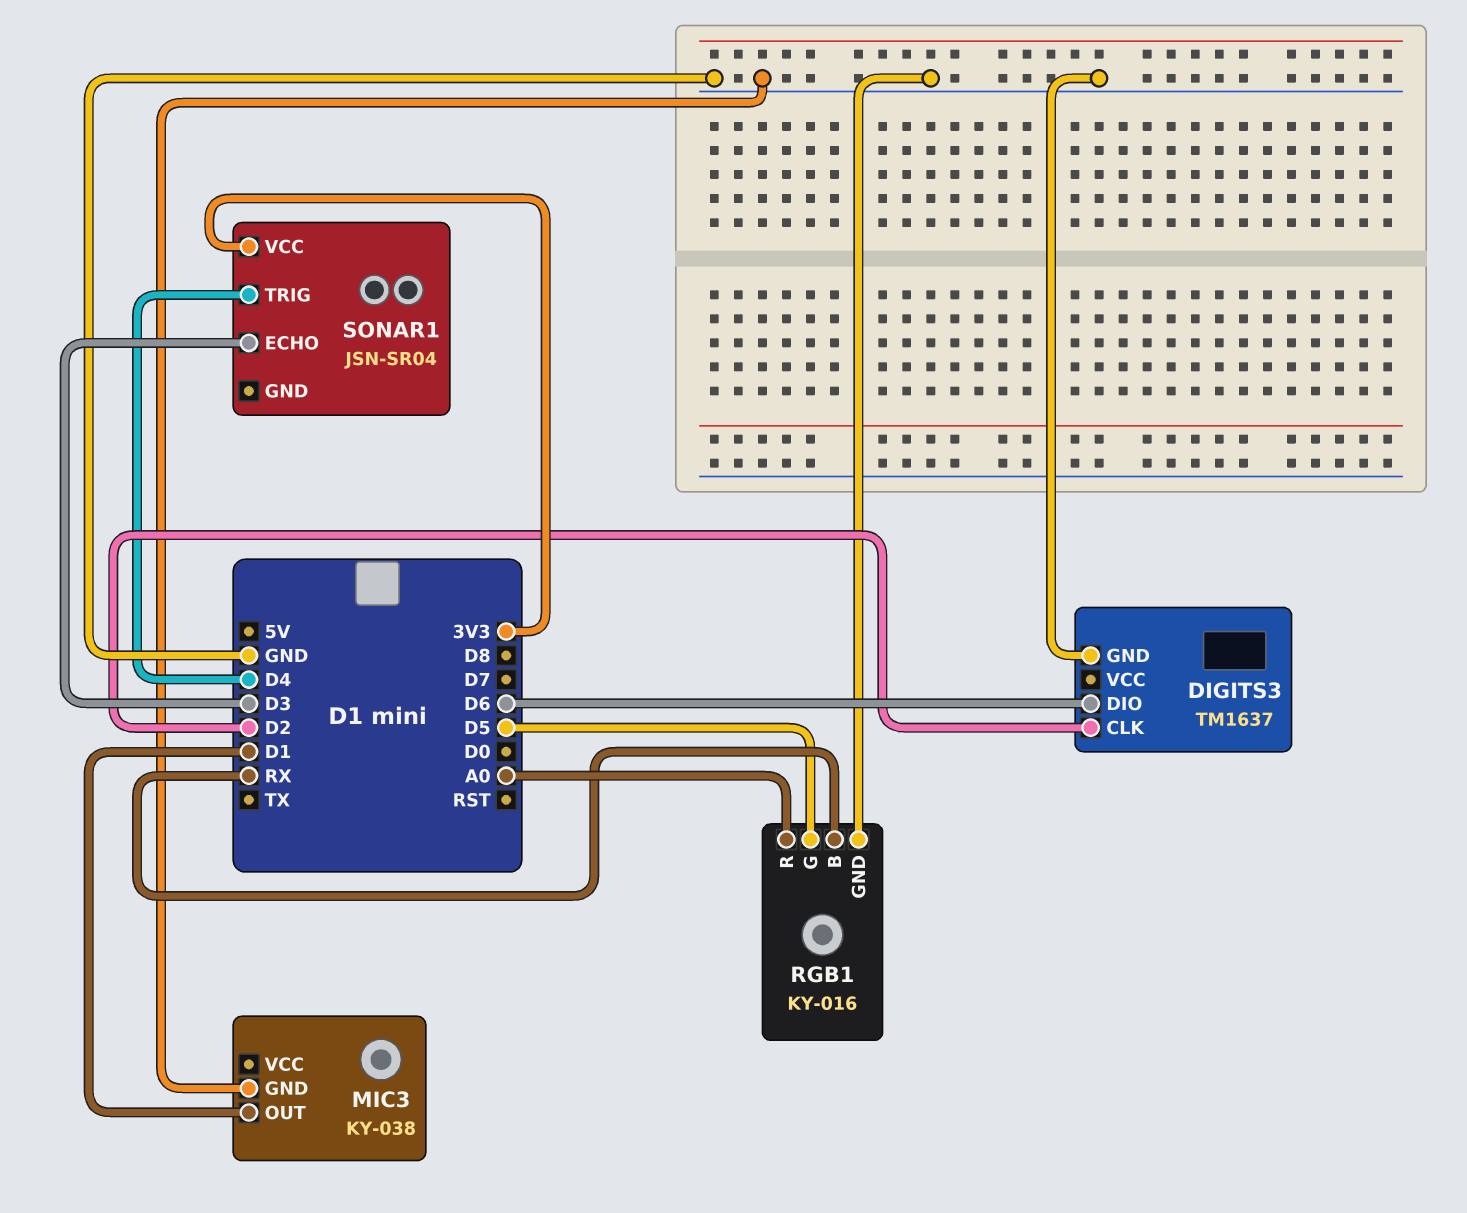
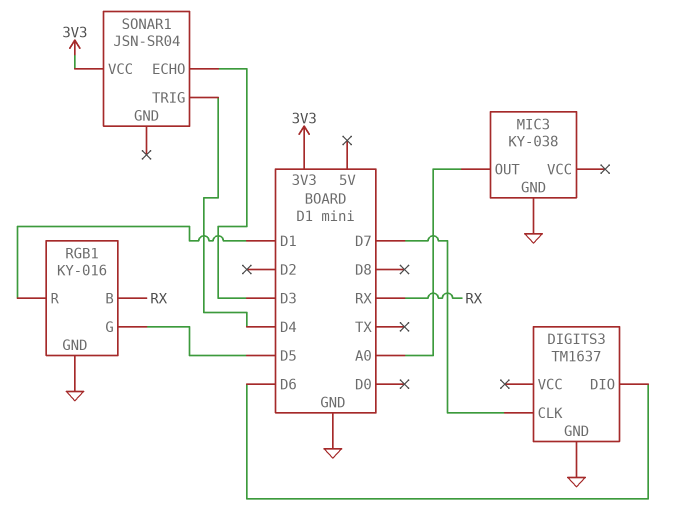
DIGITS3 pin CLK: D2 -> D7
MIC3 pin OUT: D1 -> A0
RGB1 pin R: A0 -> D1

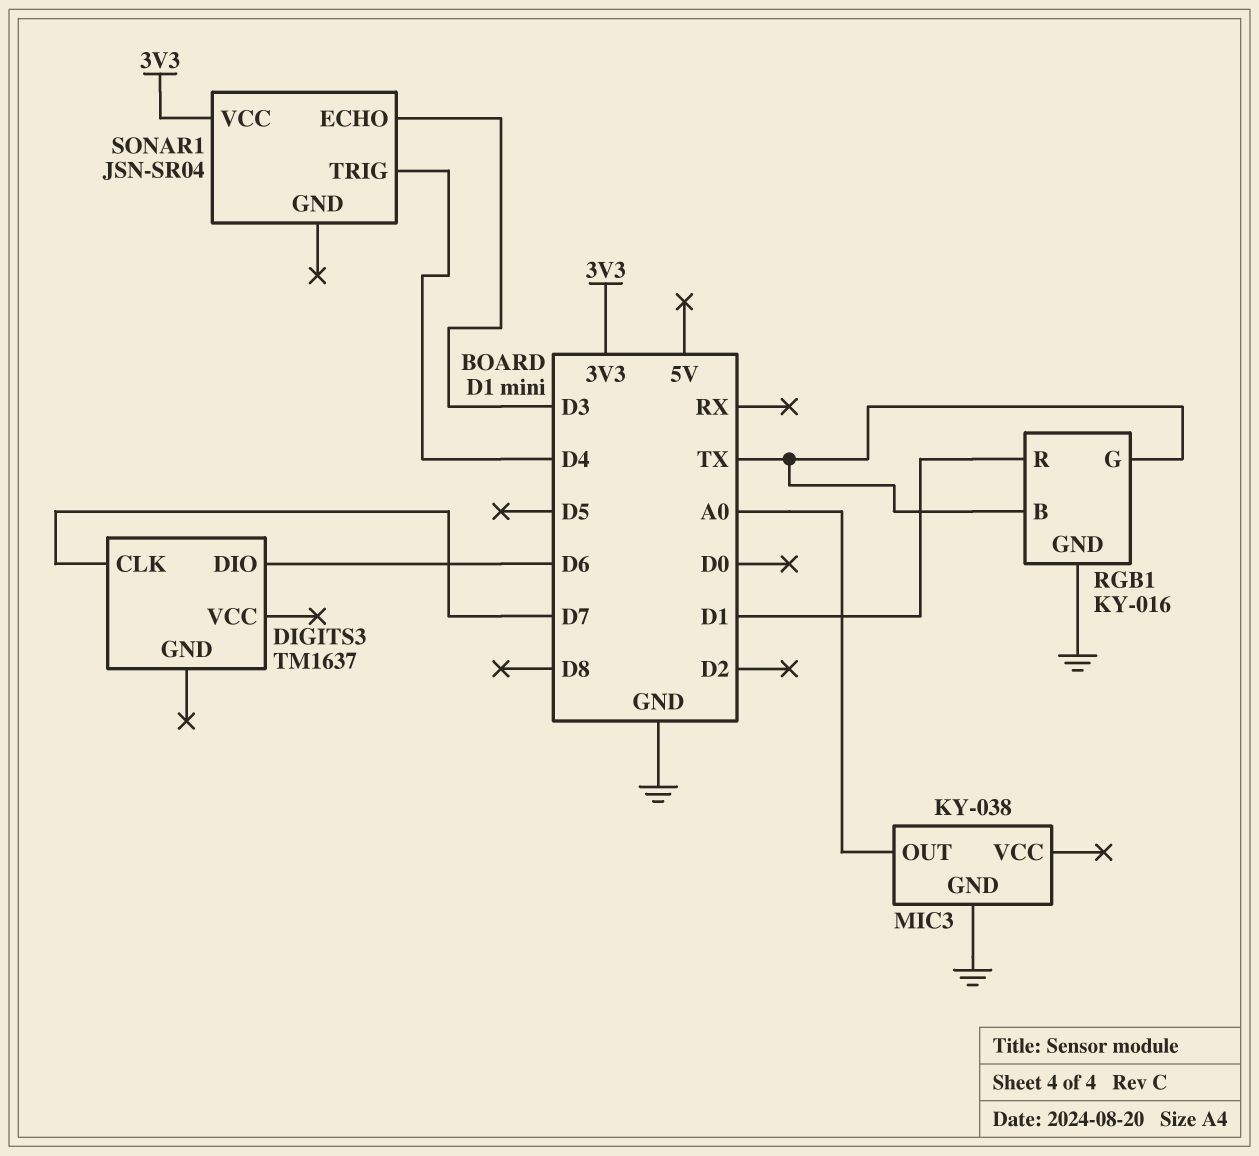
DIGITS3 pin GND: GND -> none
RGB1 pin B: RX -> TX
RGB1 pin G: D5 -> TX

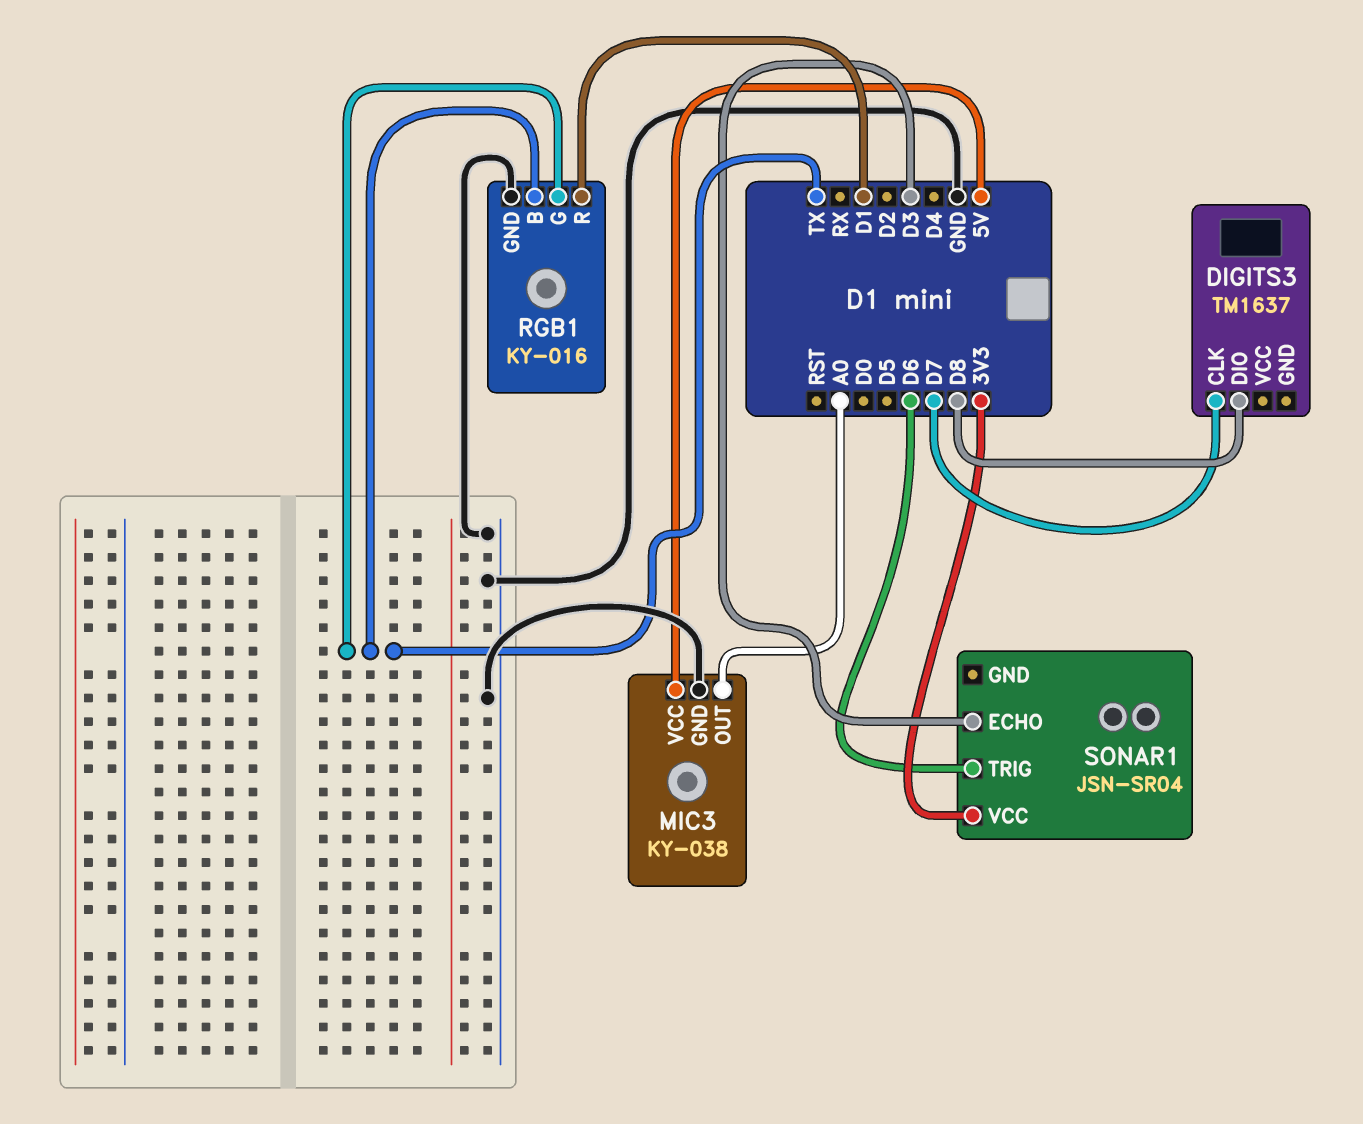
DIGITS3 pin DIO: D6 -> D8
MIC3 pin VCC: none -> 5V
SONAR1 pin TRIG: D4 -> D6

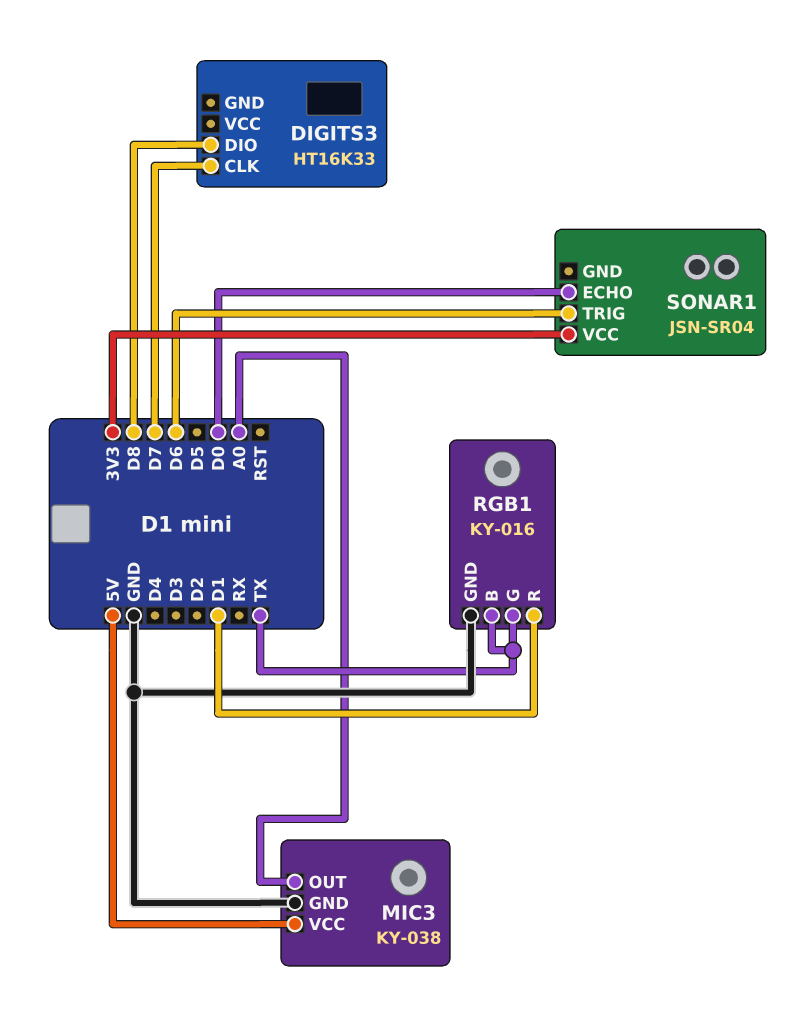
DIGITS3: TM1637 -> HT16K33
SONAR1 pin ECHO: D3 -> D0

